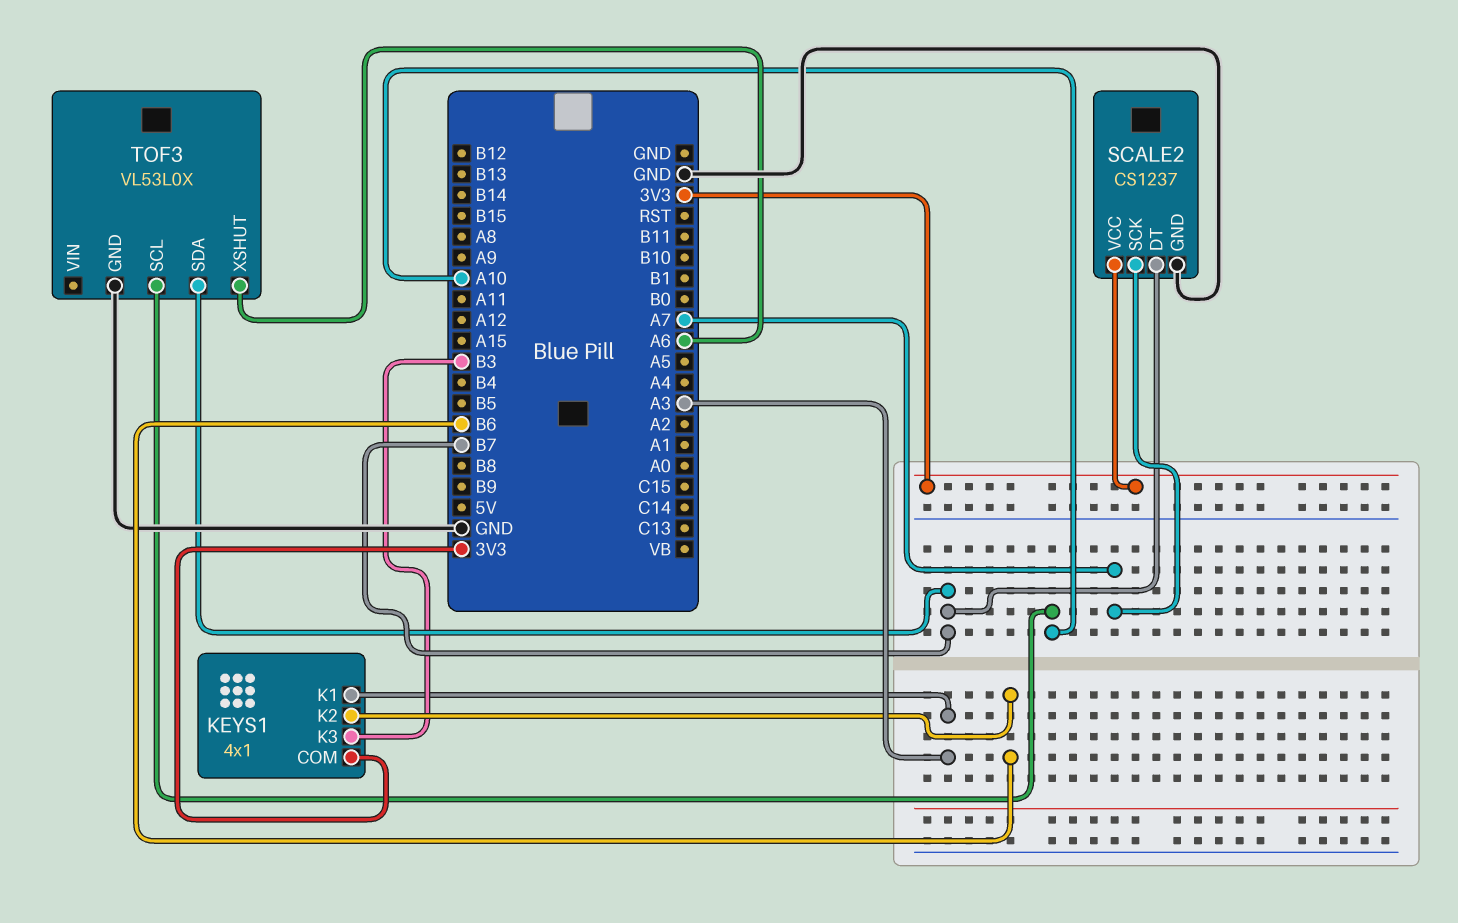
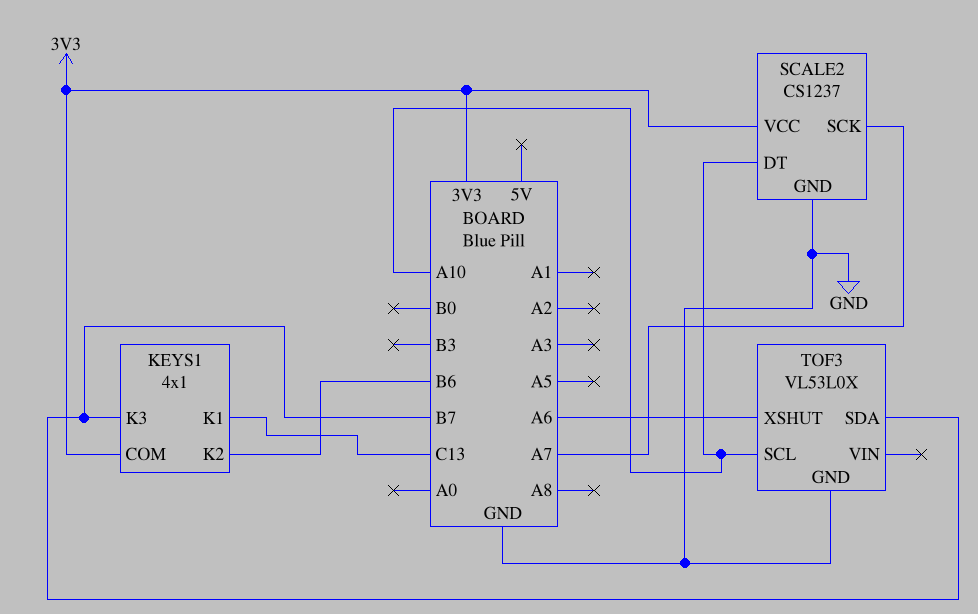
KEYS1 pin K1: A3 -> C13
KEYS1 pin K3: B3 -> B7
SCALE2 pin DT: B7 -> A10

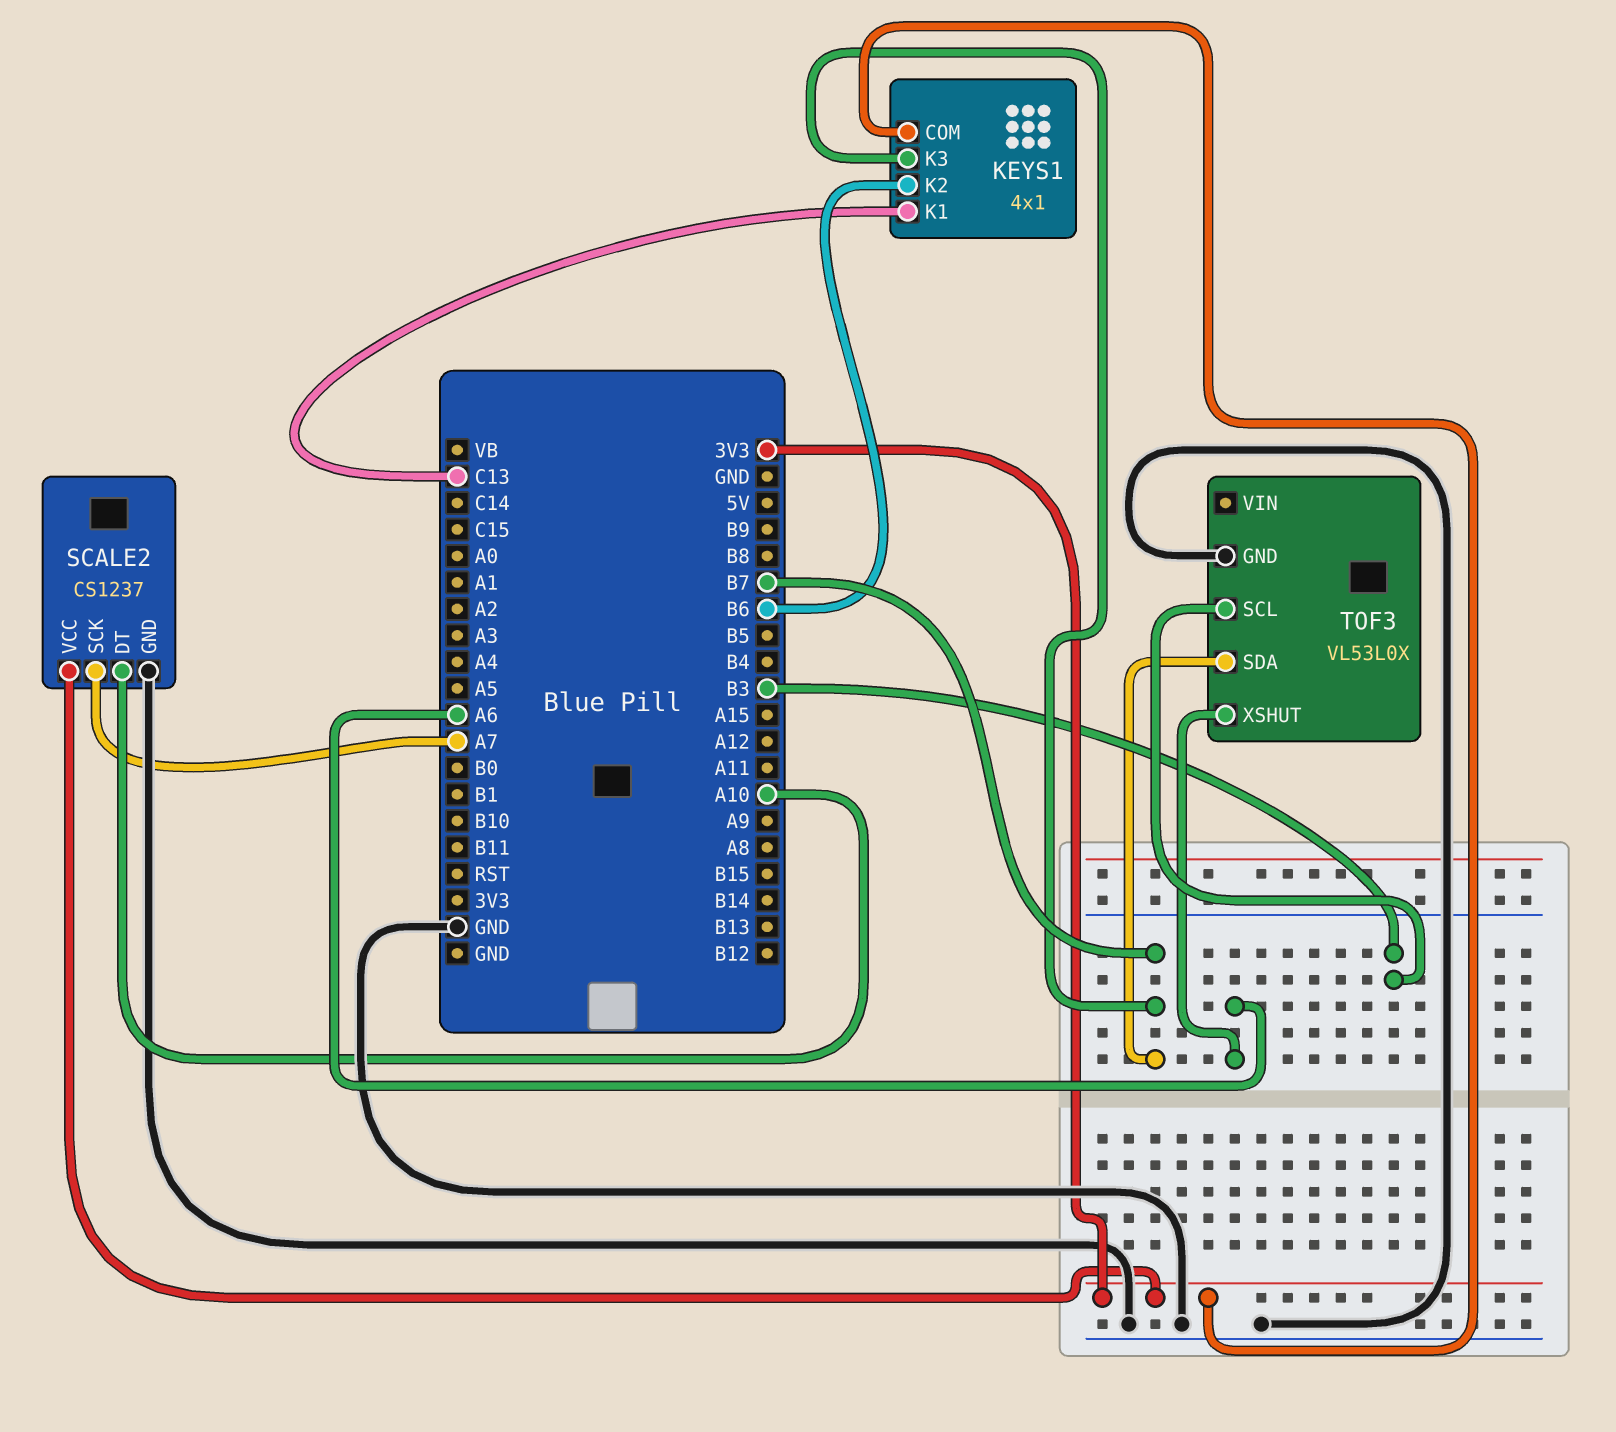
TOF3 pin SCL: A10 -> B3

